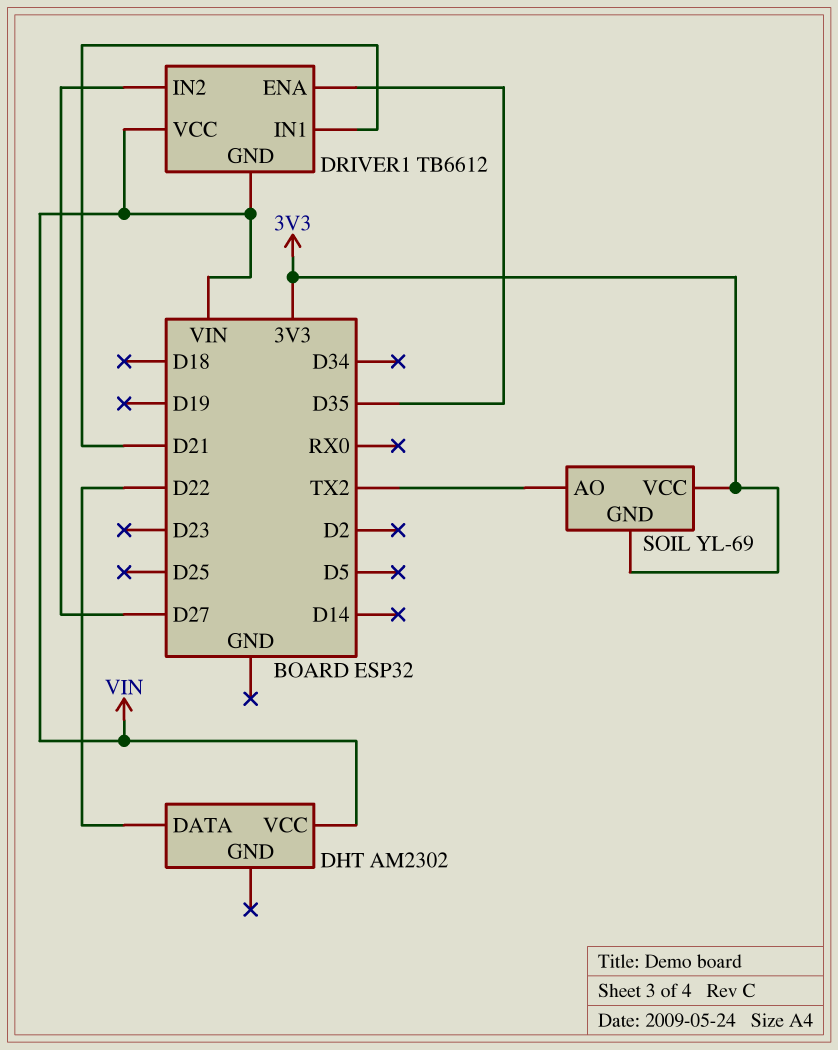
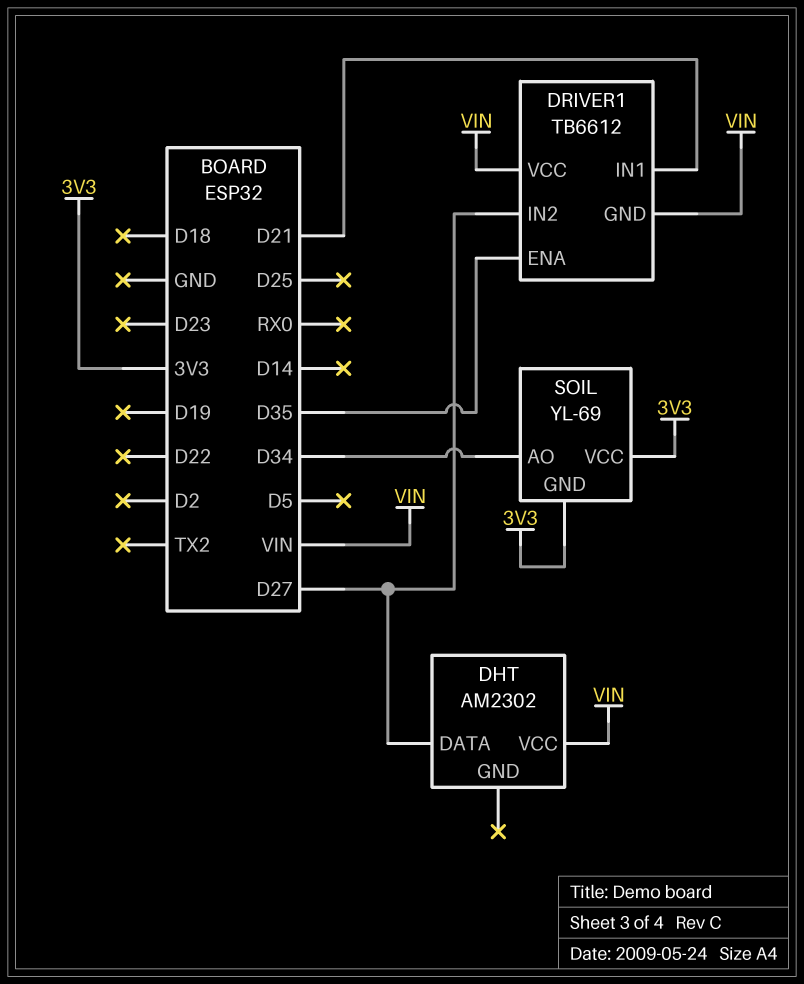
DHT pin DATA: D22 -> D27
SOIL pin AO: TX2 -> D34

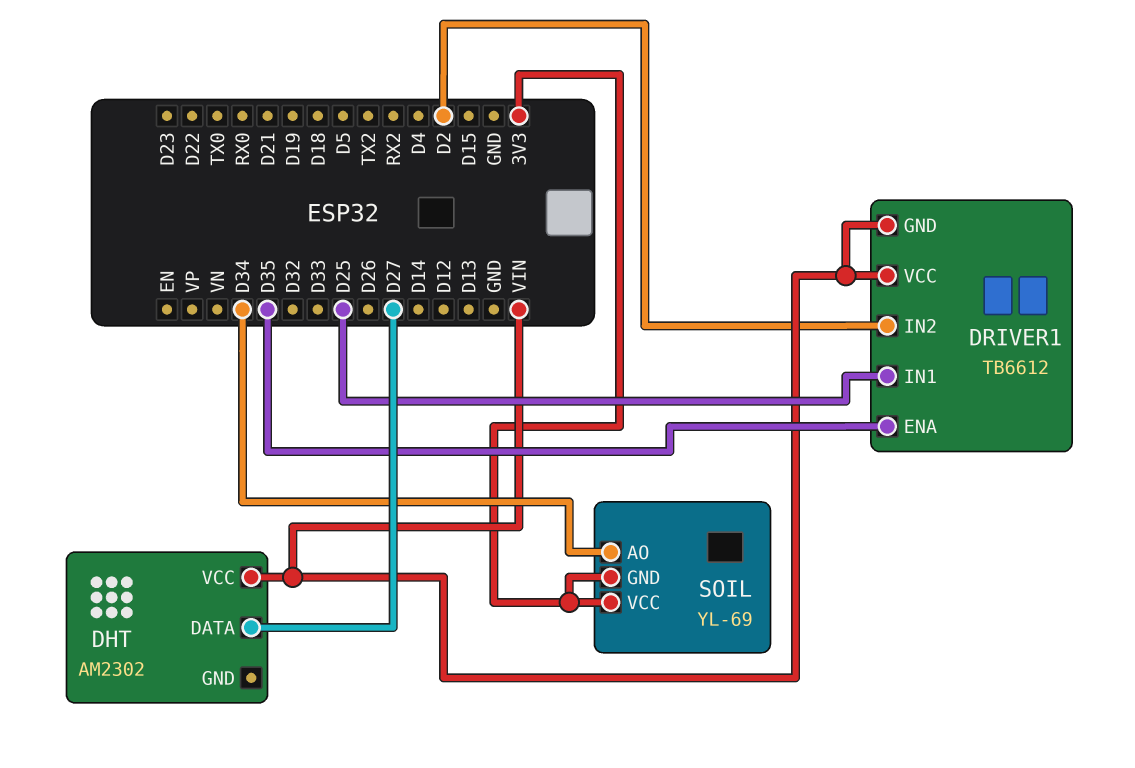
DRIVER1 pin IN1: D21 -> D25
DRIVER1 pin IN2: D27 -> D2

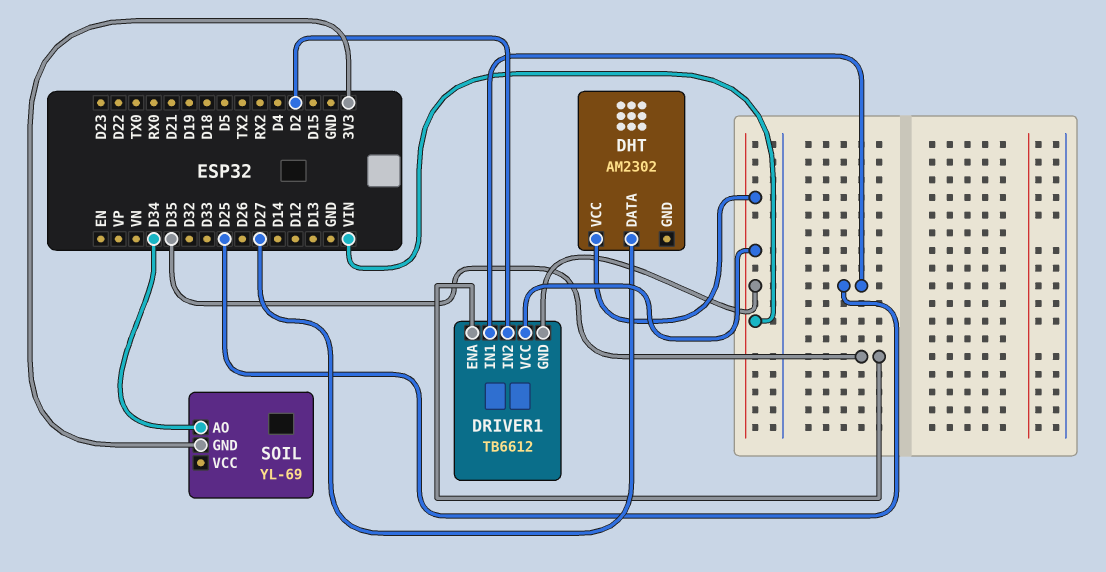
SOIL pin VCC: 3V3 -> none

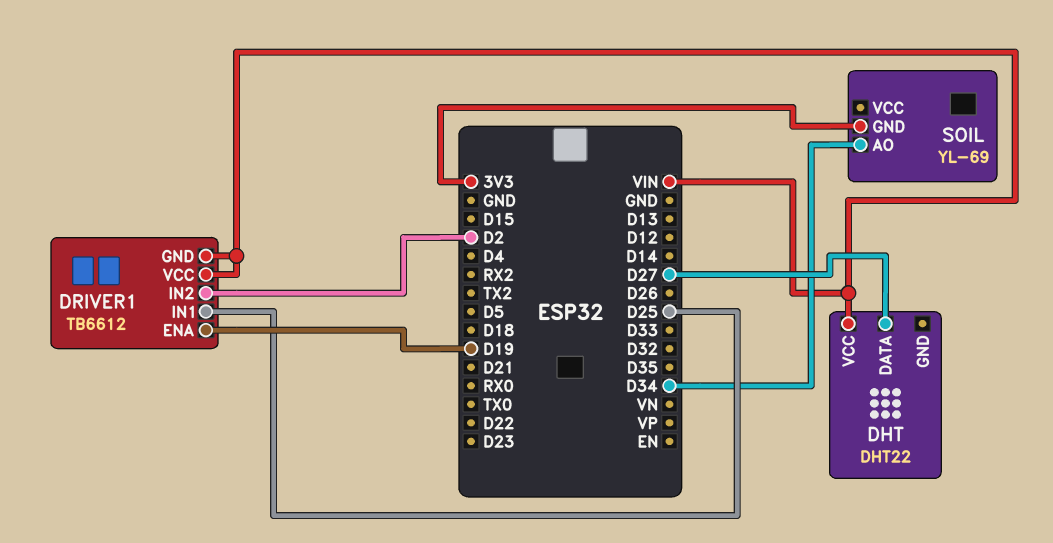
DHT: AM2302 -> DHT22
DRIVER1 pin ENA: D35 -> D19

